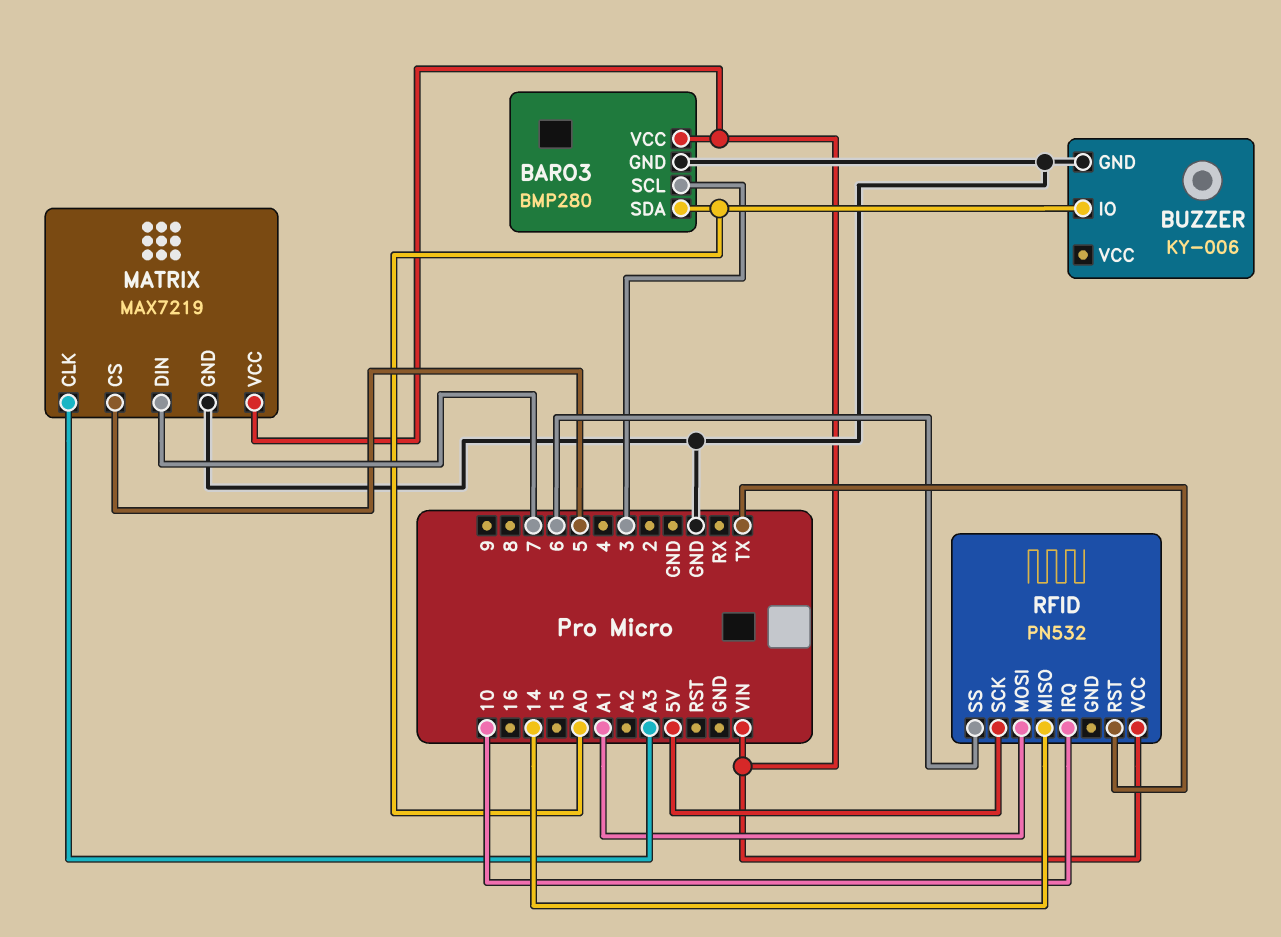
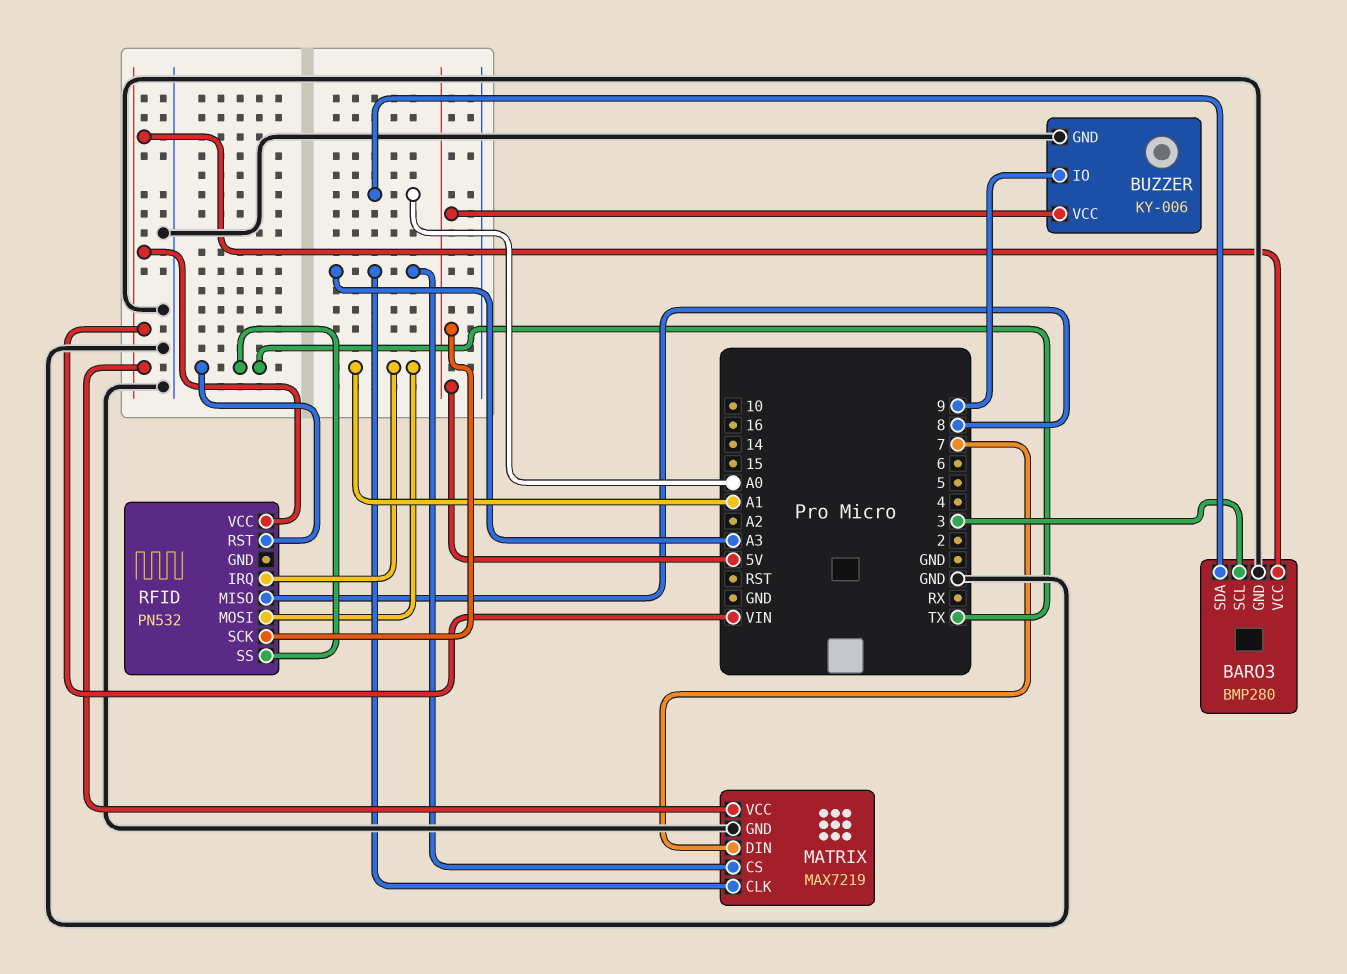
BUZZER pin IO: A0 -> 9
BUZZER pin VCC: none -> 5V
MATRIX pin CS: 5 -> A3
RFID pin IRQ: 10 -> A1
RFID pin MISO: 14 -> 8
RFID pin SS: 6 -> TX

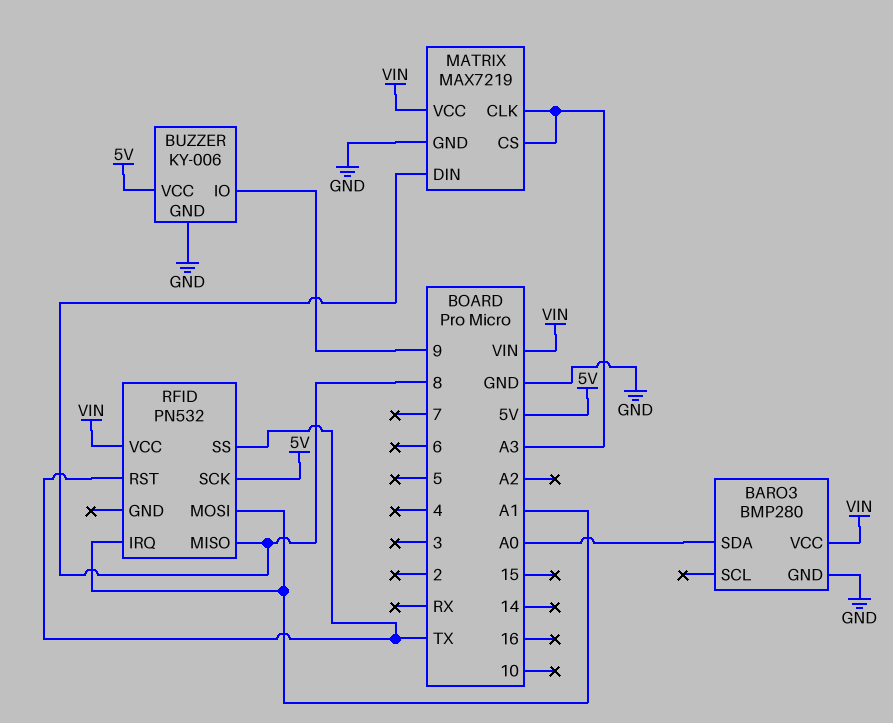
BARO3 pin SCL: 3 -> none
MATRIX pin DIN: 7 -> 8

